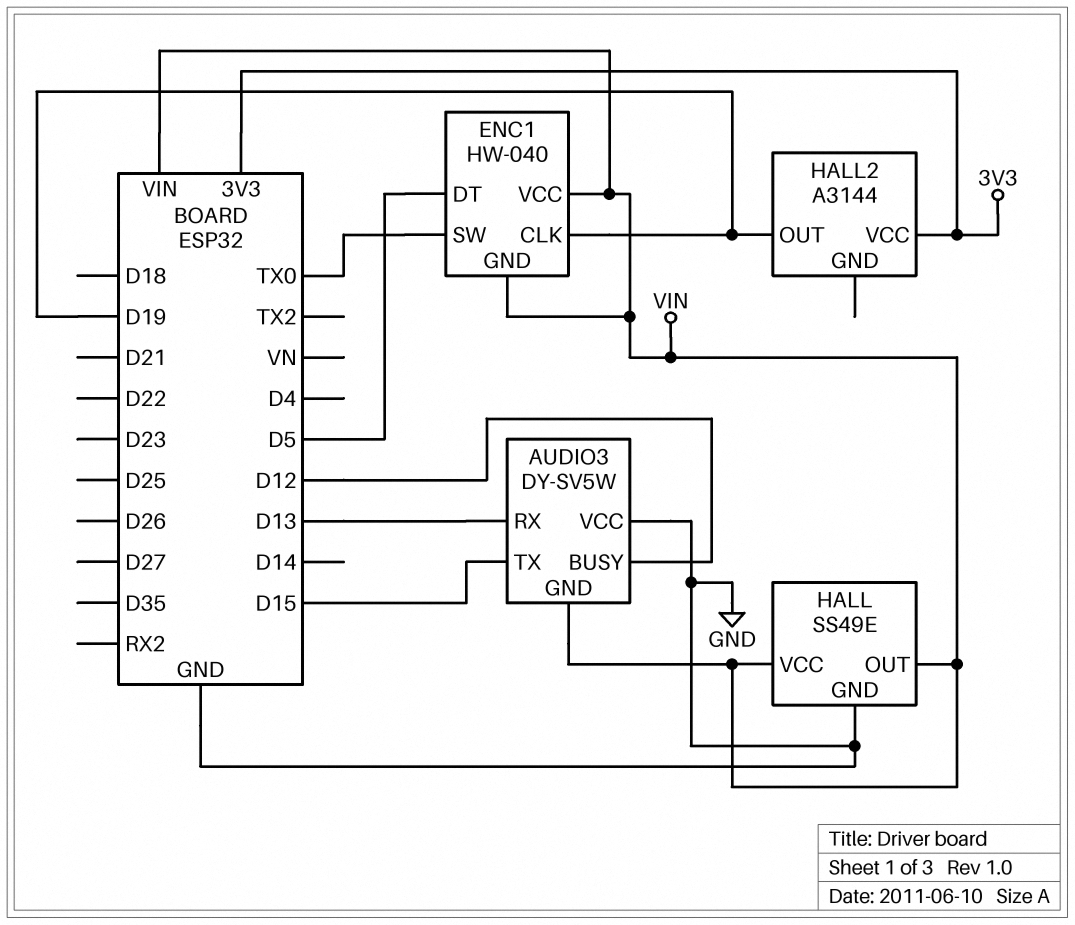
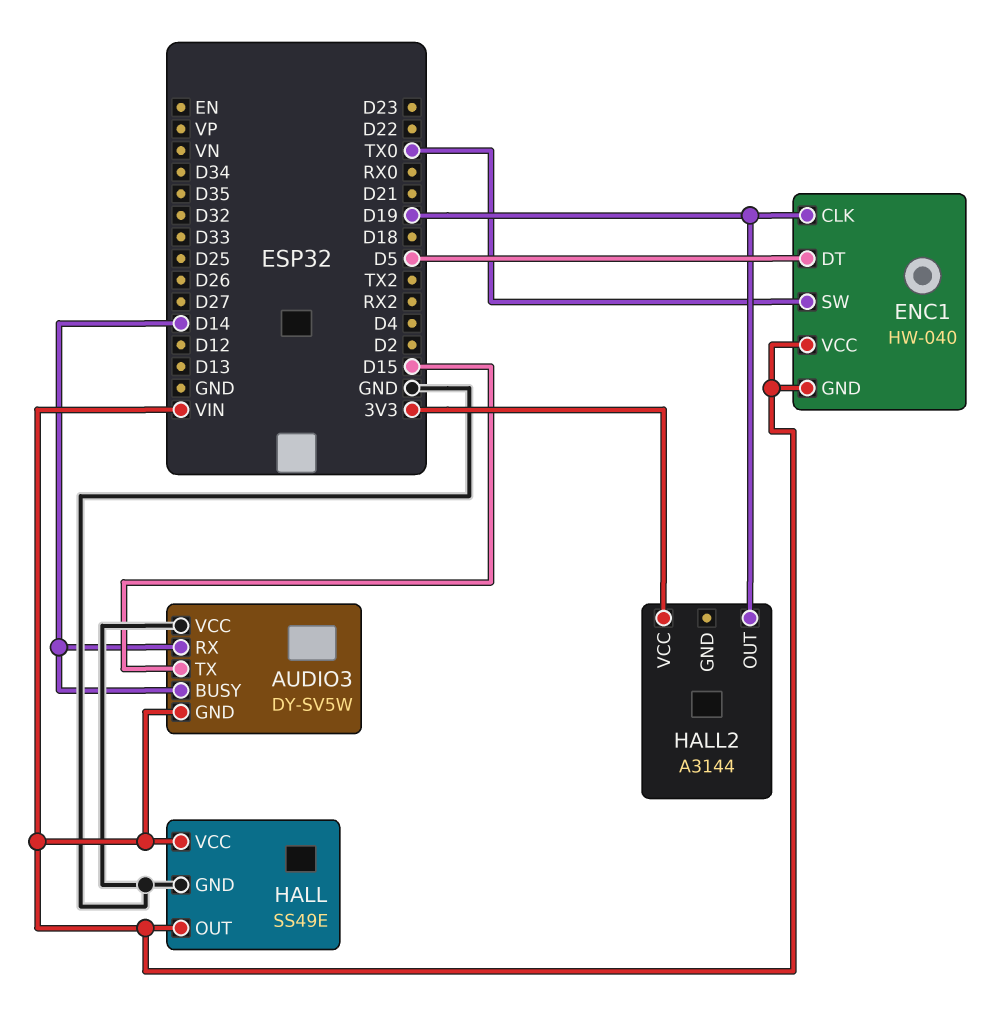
AUDIO3 pin BUSY: D12 -> D14
AUDIO3 pin RX: D13 -> D14

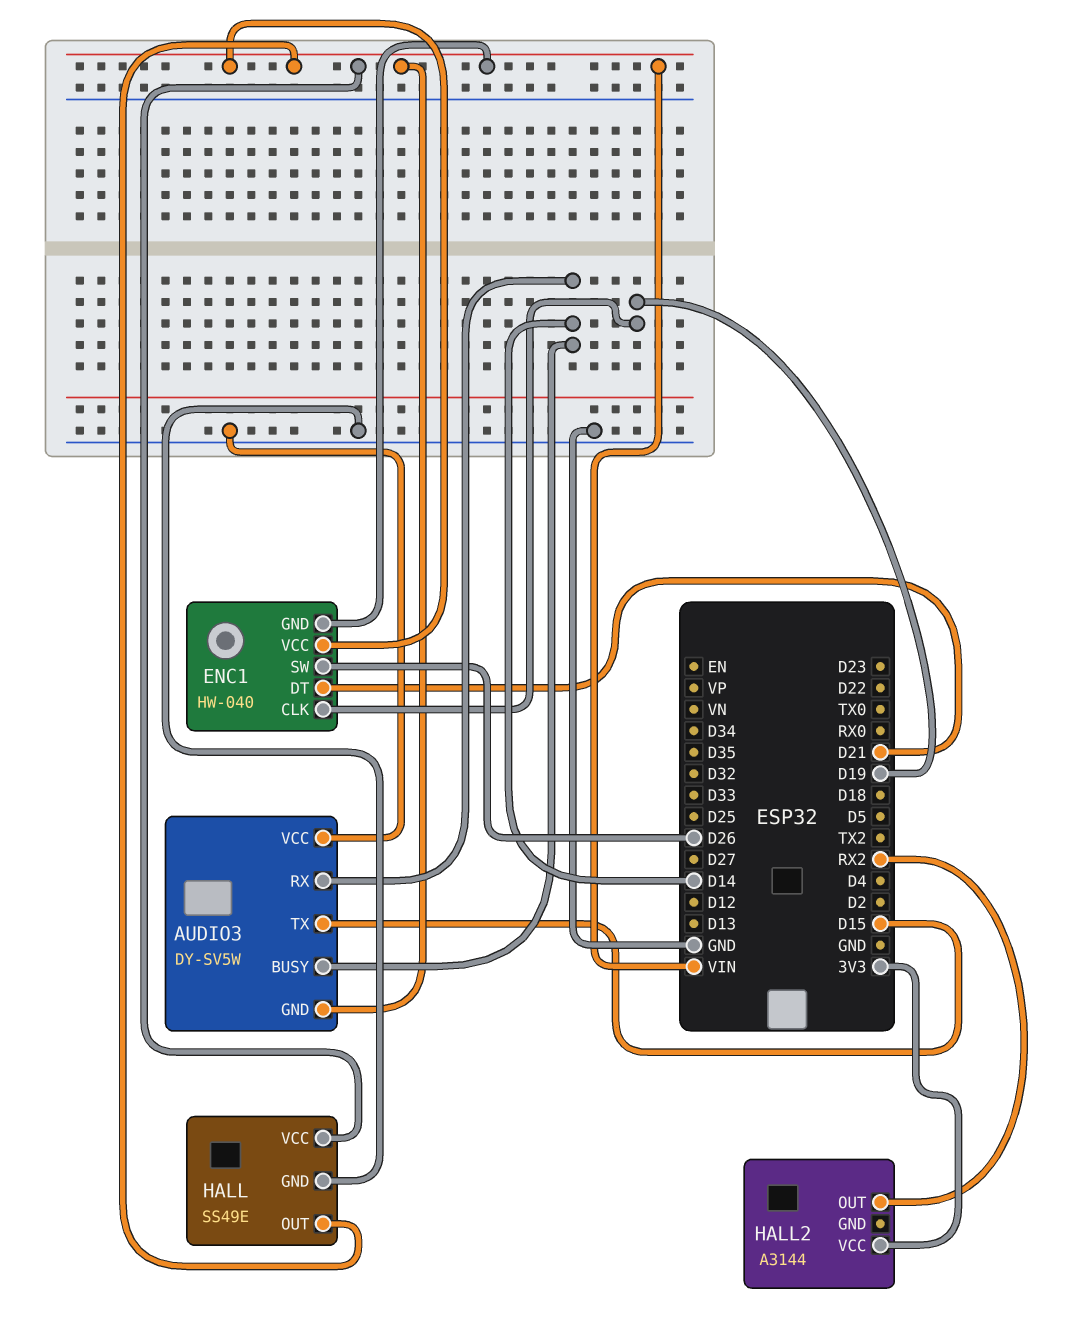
ENC1 pin DT: D5 -> D21
ENC1 pin SW: TX0 -> D26
HALL2 pin OUT: D19 -> RX2

